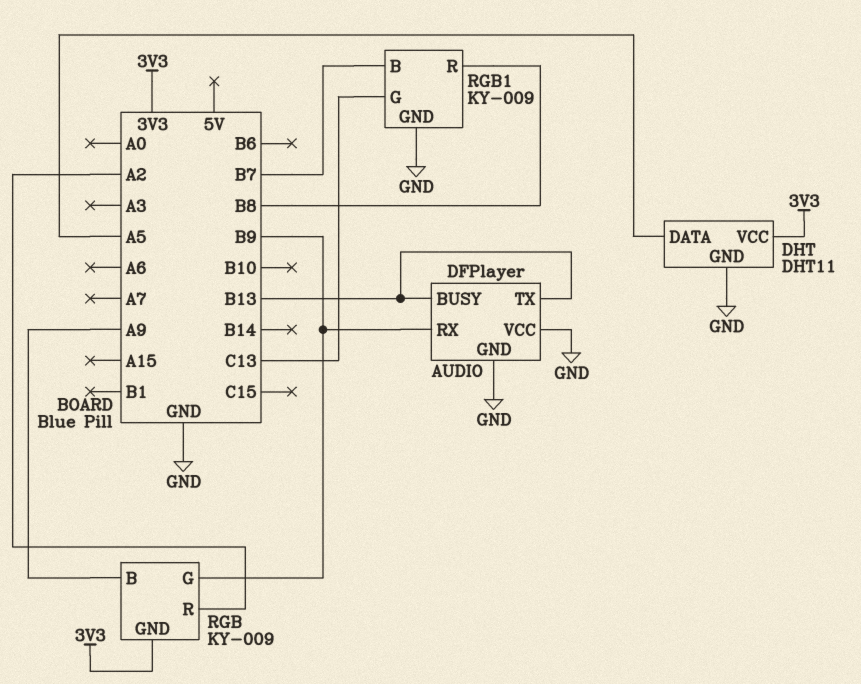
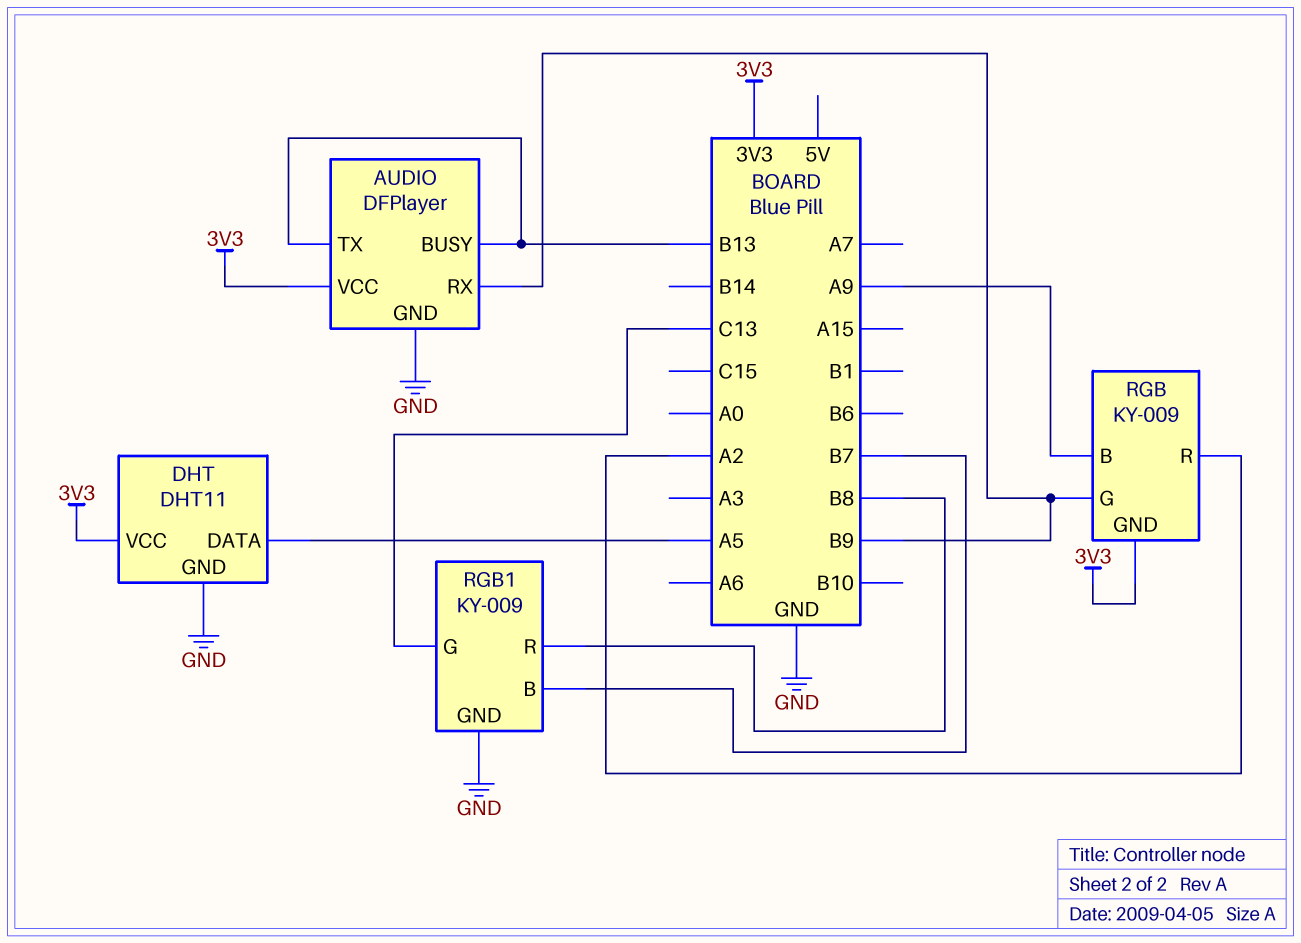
AUDIO pin VCC: GND -> 3V3

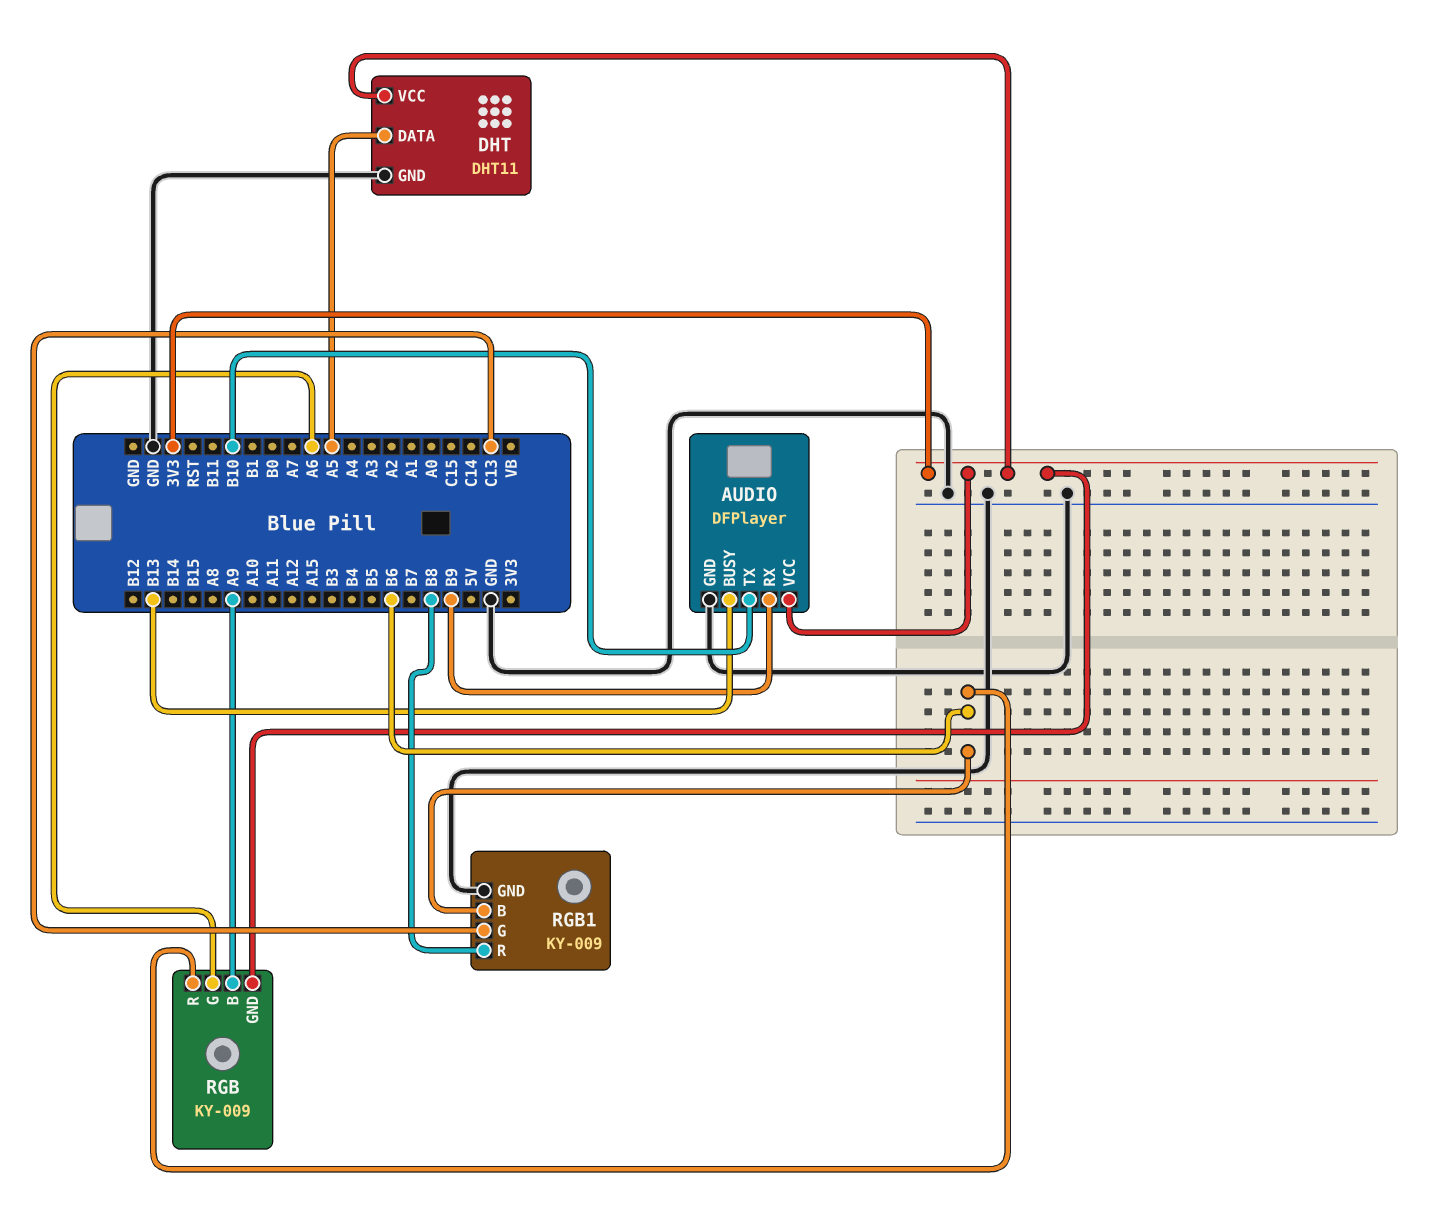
AUDIO pin TX: B13 -> B10
RGB pin G: B9 -> A6
RGB pin R: A2 -> B6
RGB1 pin B: B7 -> B6

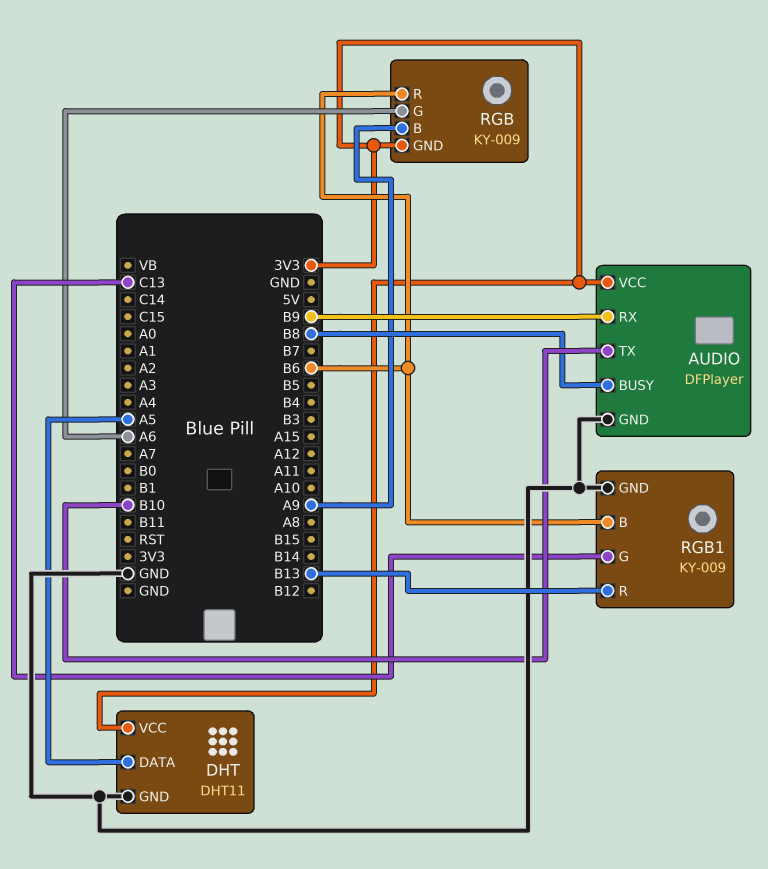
AUDIO pin BUSY: B13 -> B8
RGB1 pin R: B8 -> B13

